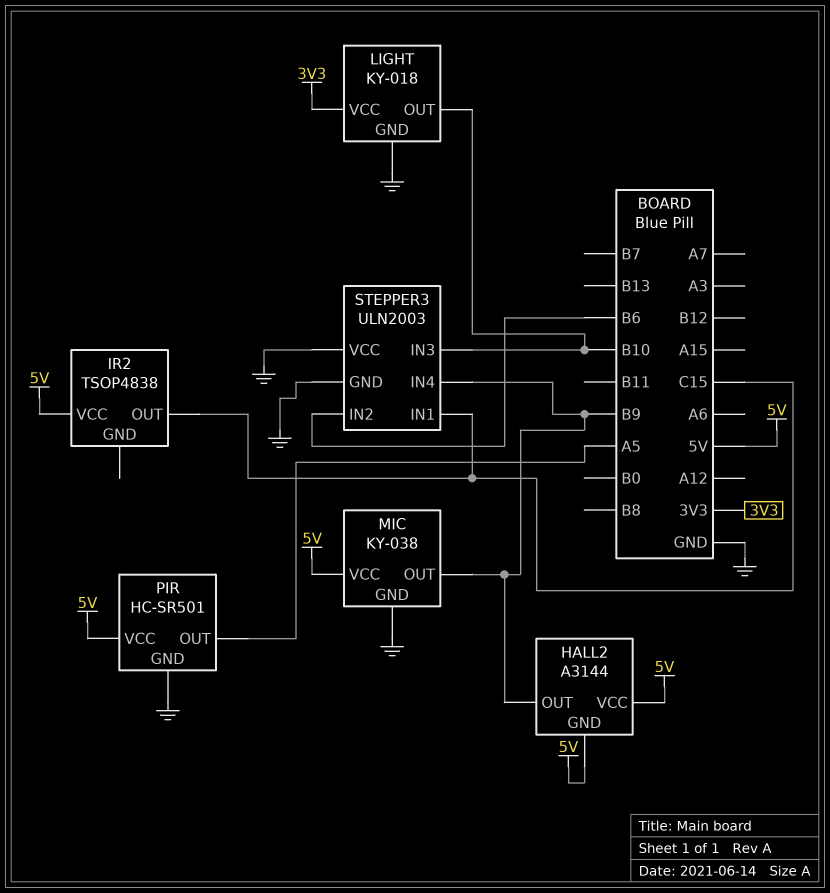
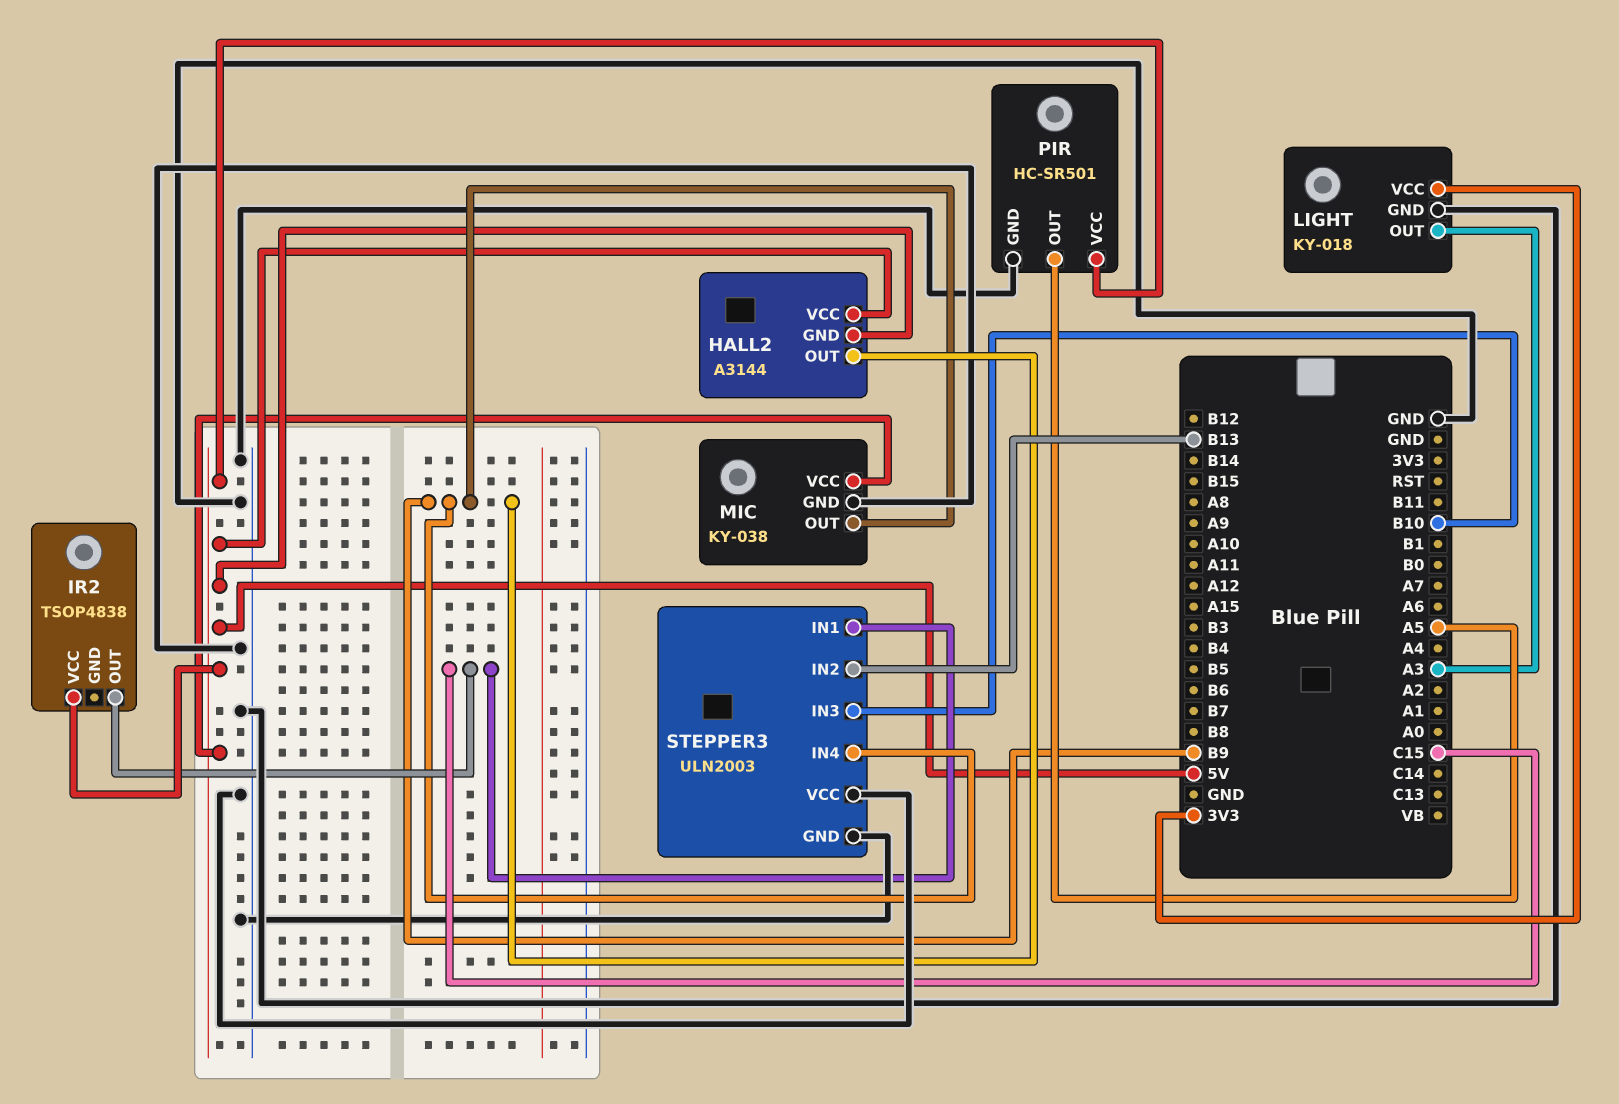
LIGHT pin OUT: B10 -> A3
STEPPER3 pin IN2: B6 -> B13

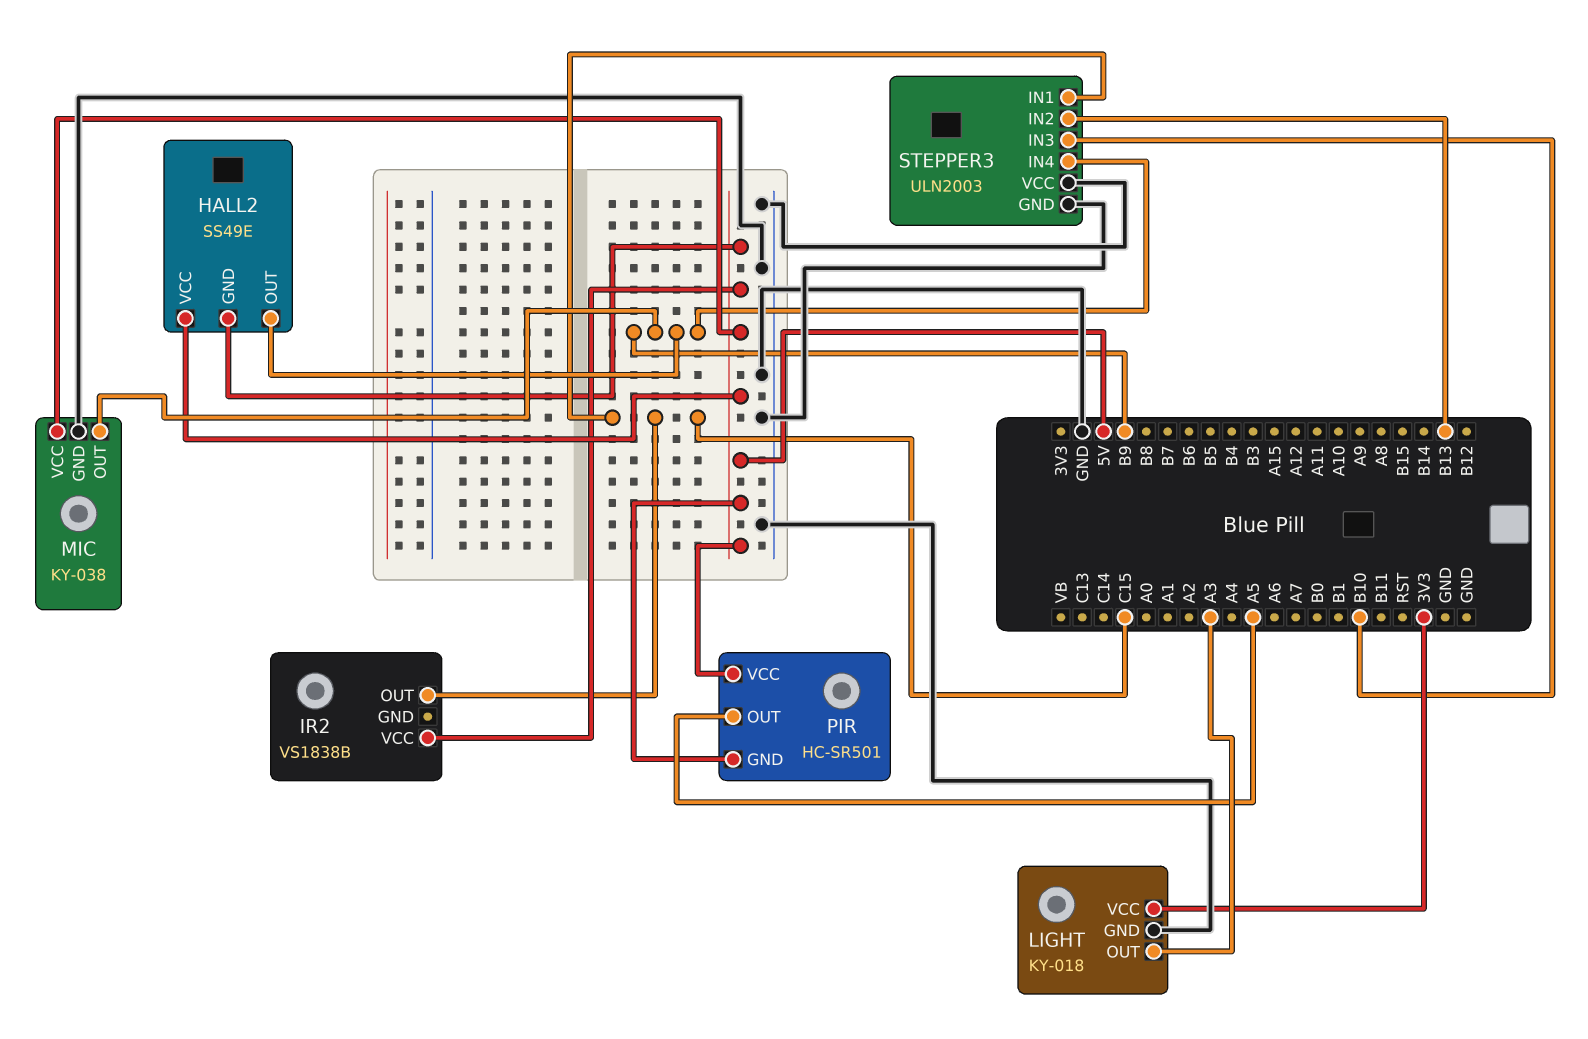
HALL2: A3144 -> SS49E
IR2: TSOP4838 -> VS1838B
PIR pin GND: GND -> 5V

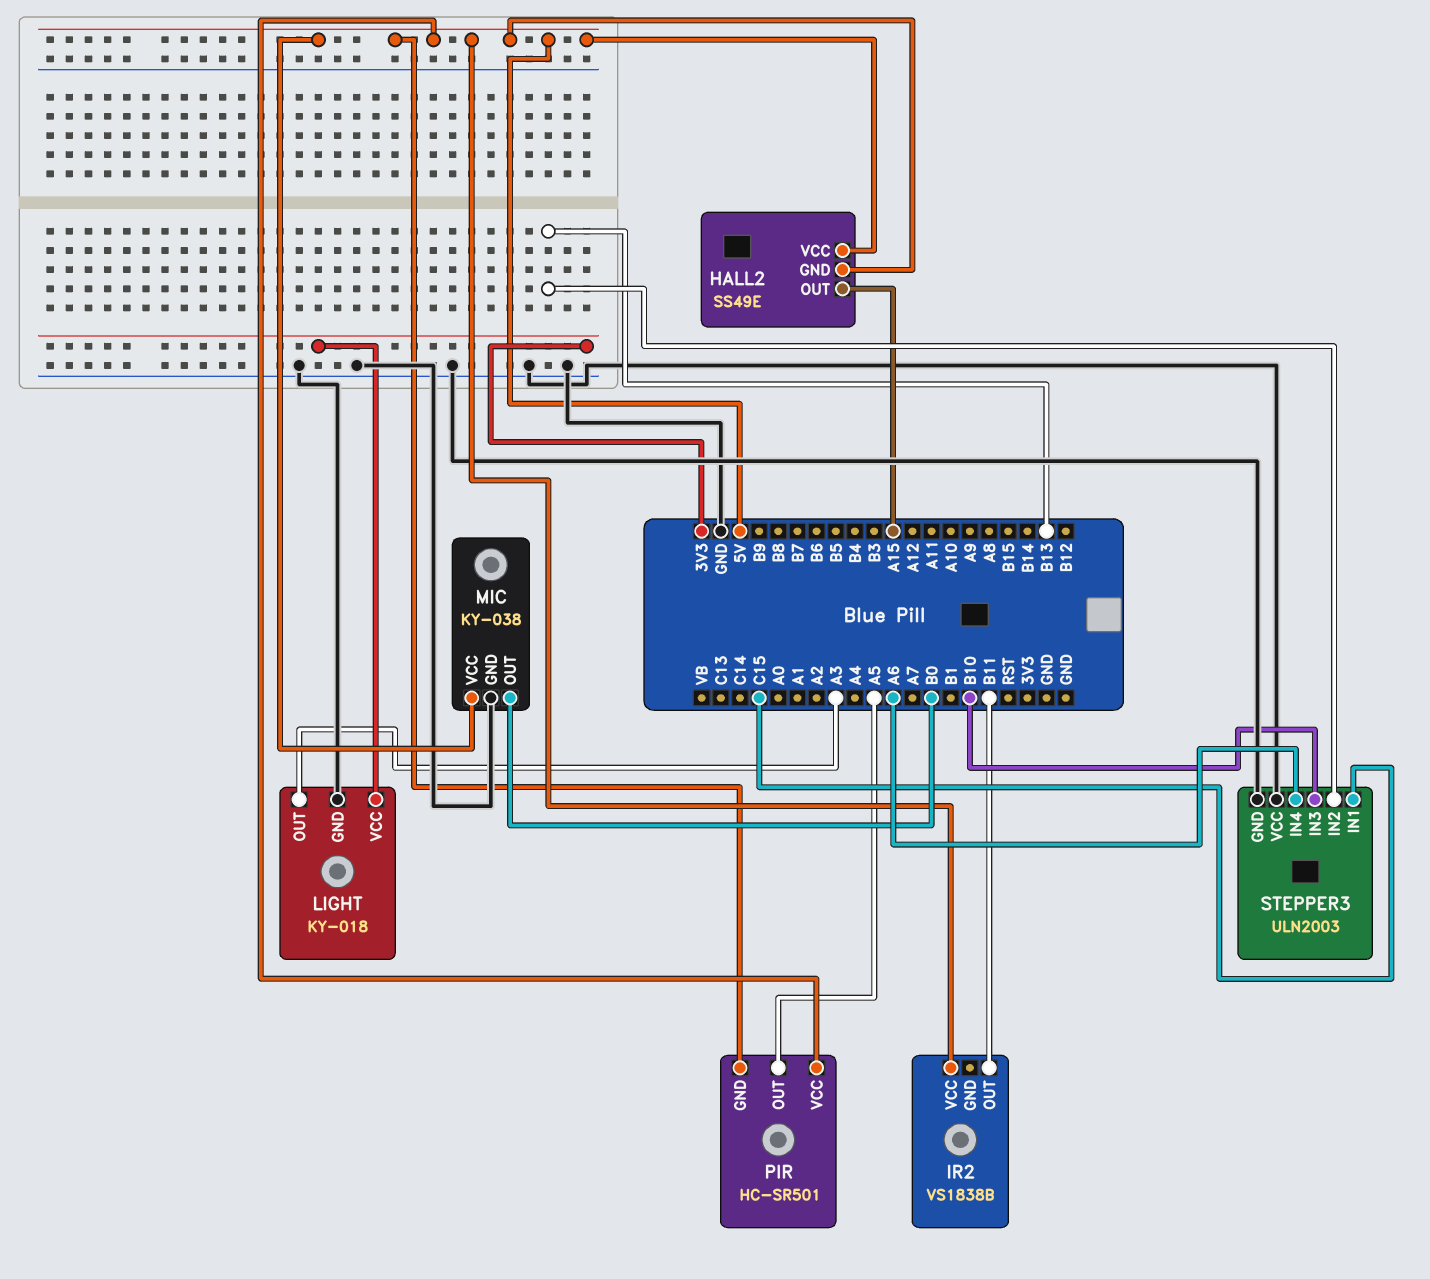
HALL2 pin OUT: B9 -> A15
IR2 pin OUT: C15 -> B11
MIC pin OUT: B9 -> B0
STEPPER3 pin IN4: B9 -> A6

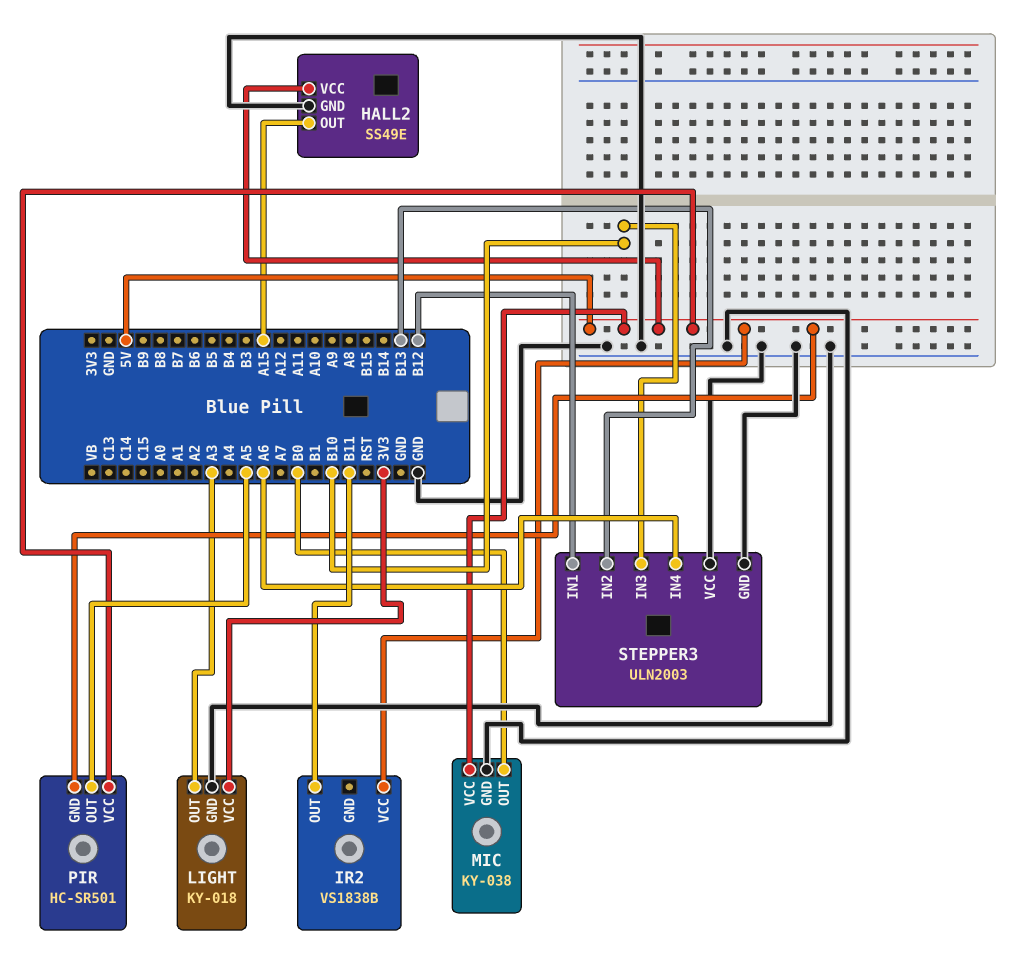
HALL2 pin GND: 5V -> GND
STEPPER3 pin IN1: C15 -> B12

